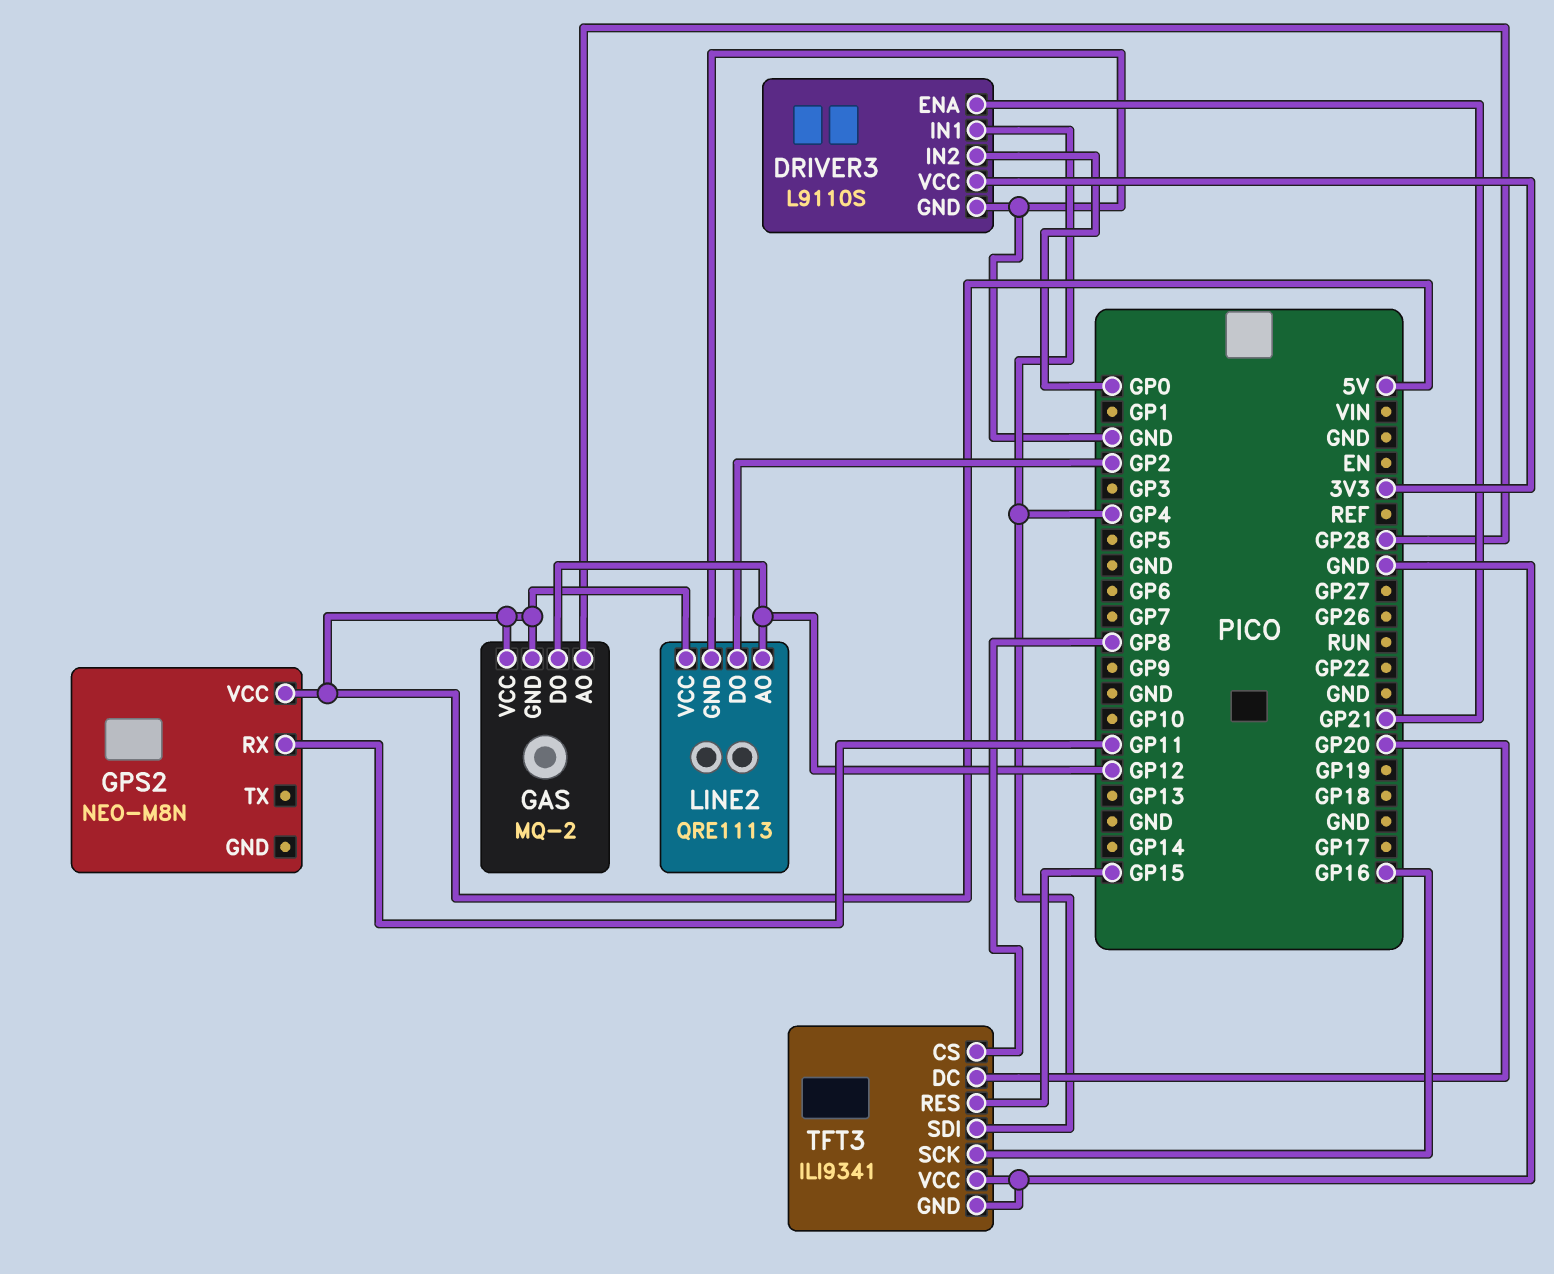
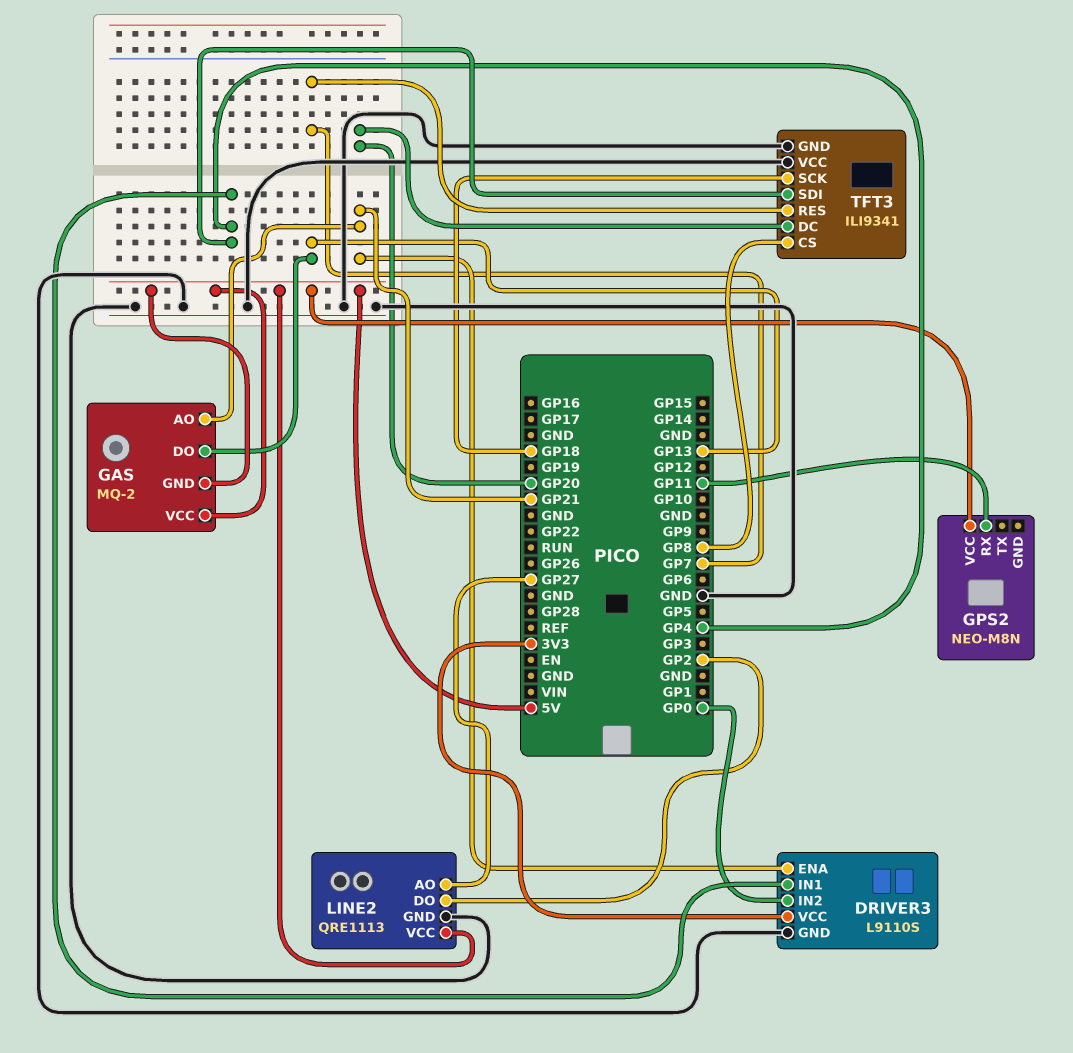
GAS pin AO: GP28 -> GP21
GAS pin DO: GP12 -> GP13
LINE2 pin AO: GP12 -> GP27
TFT3 pin RES: GP15 -> GP7
TFT3 pin SCK: GP16 -> GP18

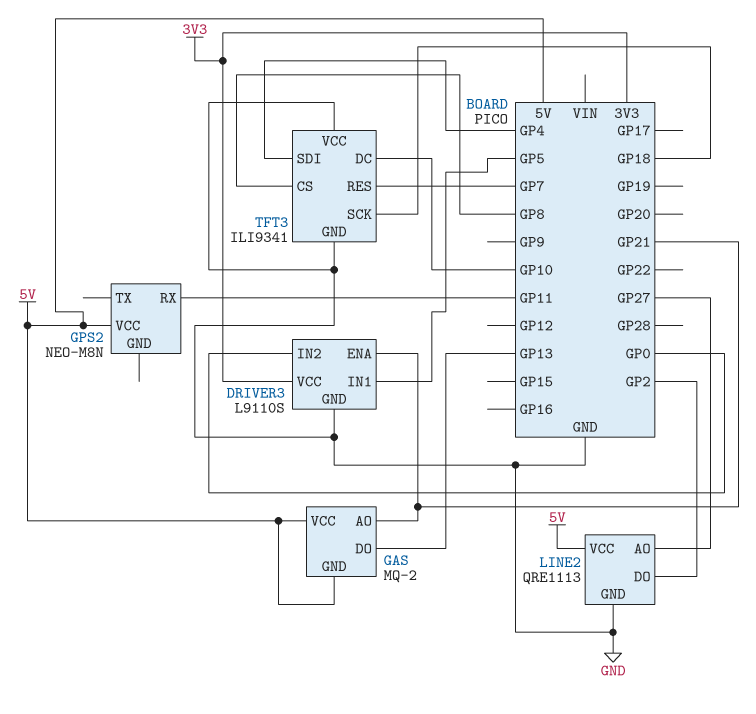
DRIVER3 pin IN1: GP4 -> GP5
TFT3 pin DC: GP20 -> GP10

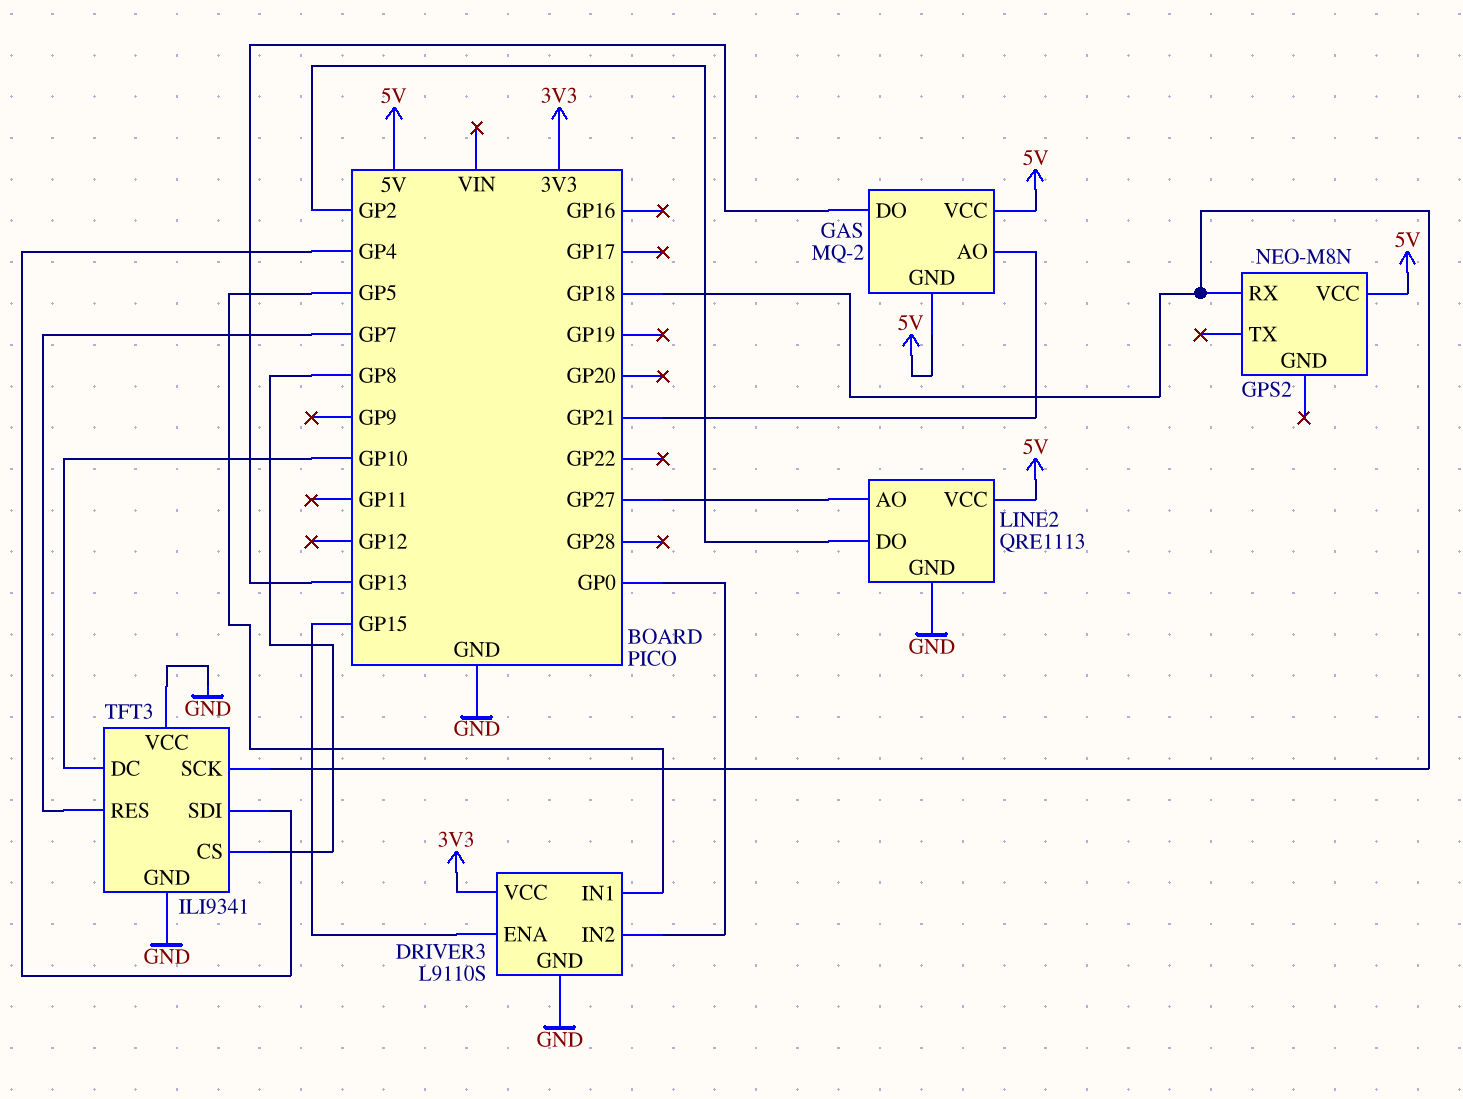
DRIVER3 pin ENA: GP21 -> GP15
GPS2 pin RX: GP11 -> GP18

